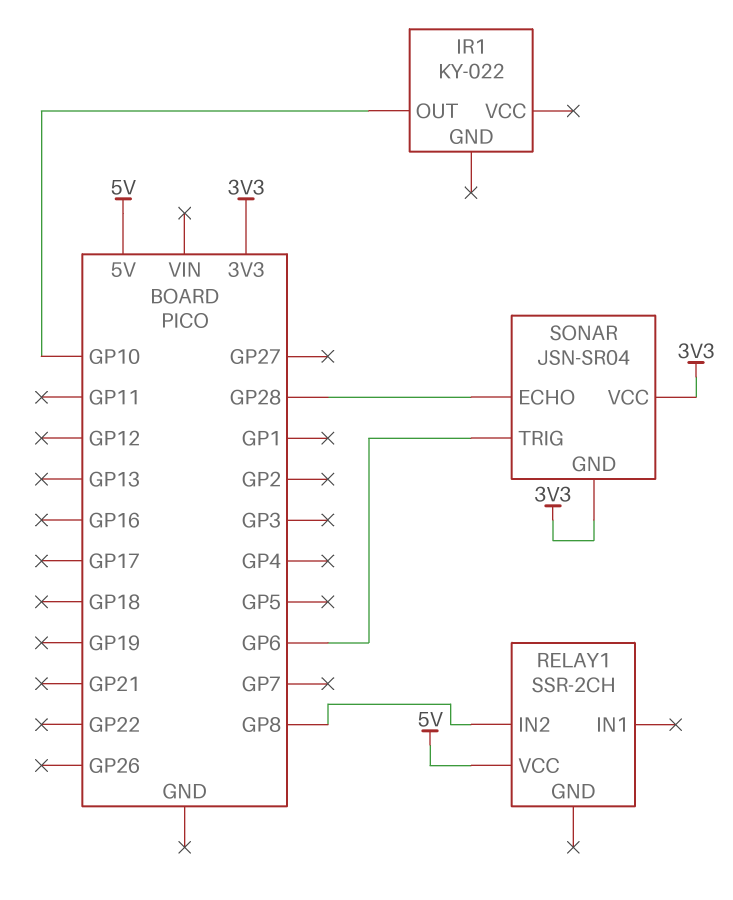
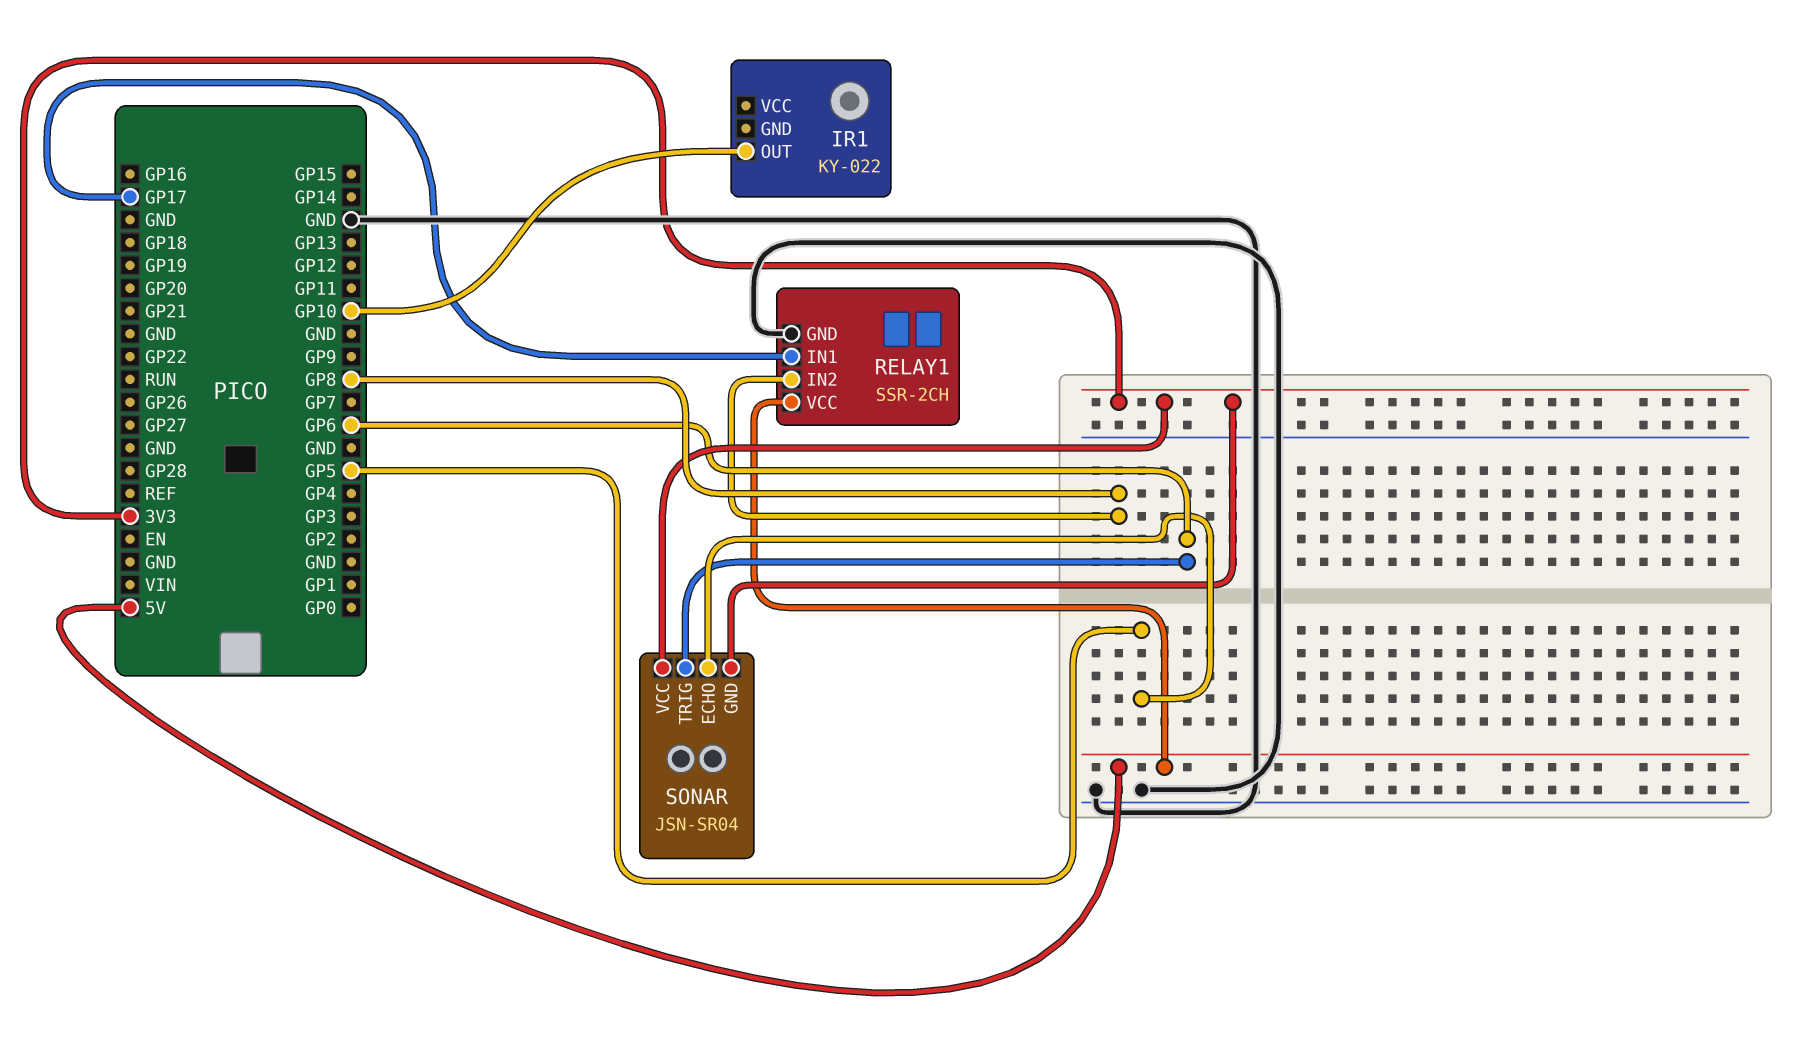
RELAY1 pin GND: none -> GND
RELAY1 pin IN1: none -> GP17
SONAR pin ECHO: GP28 -> GP5

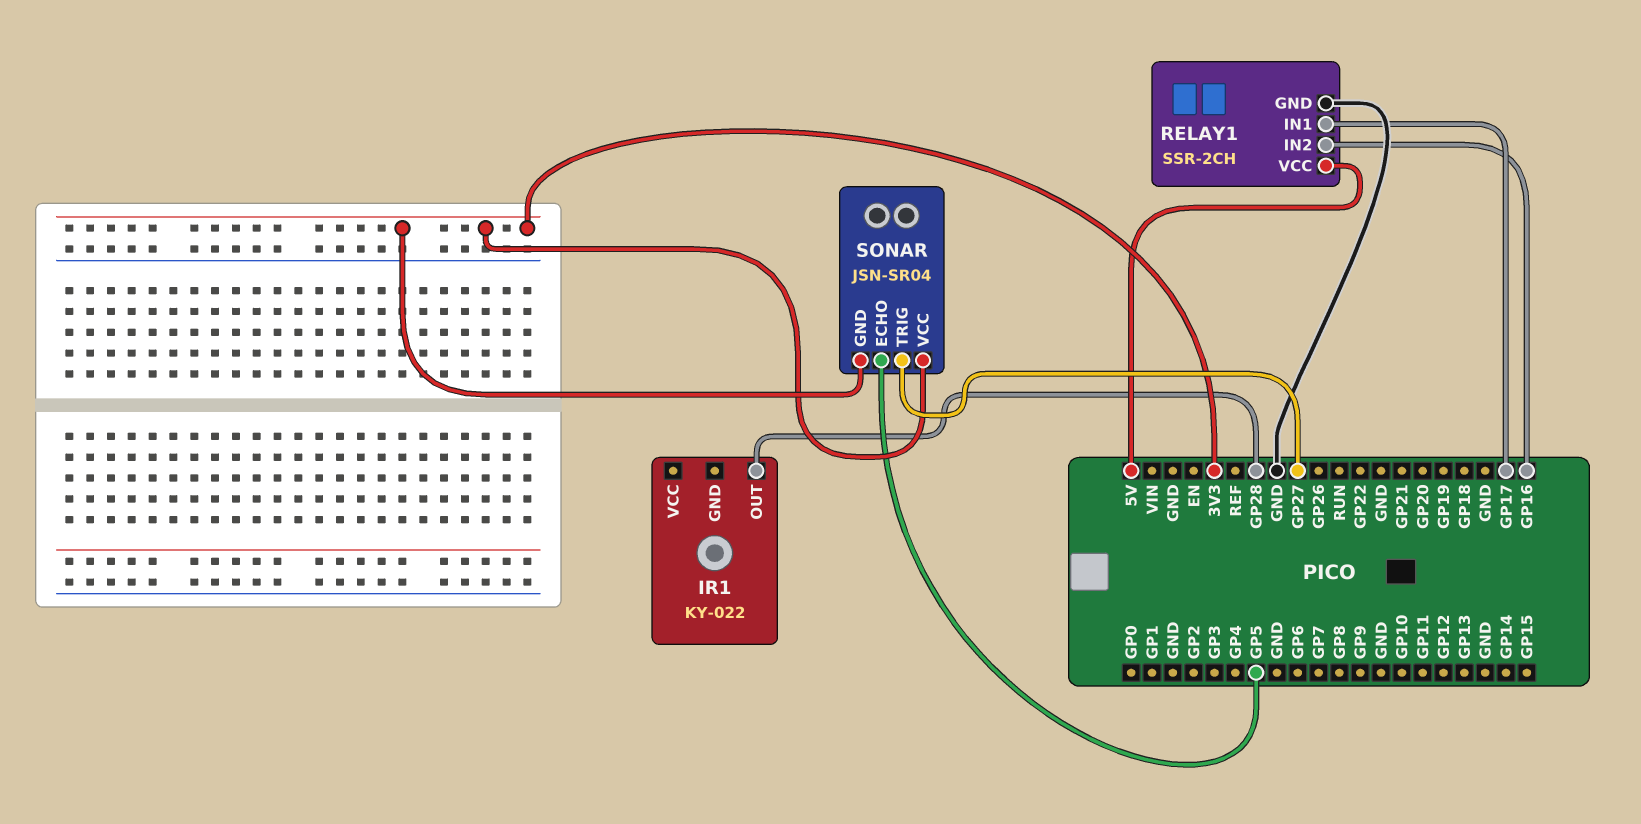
IR1 pin OUT: GP10 -> GP28
RELAY1 pin IN2: GP8 -> GP16
SONAR pin TRIG: GP6 -> GP27

